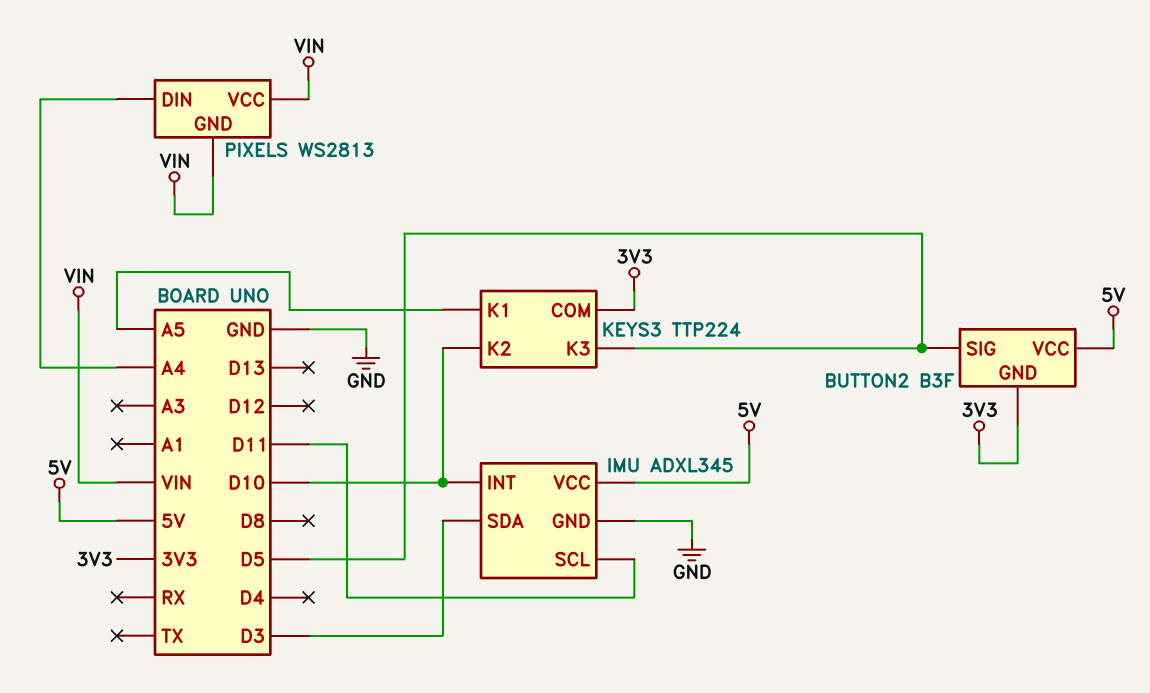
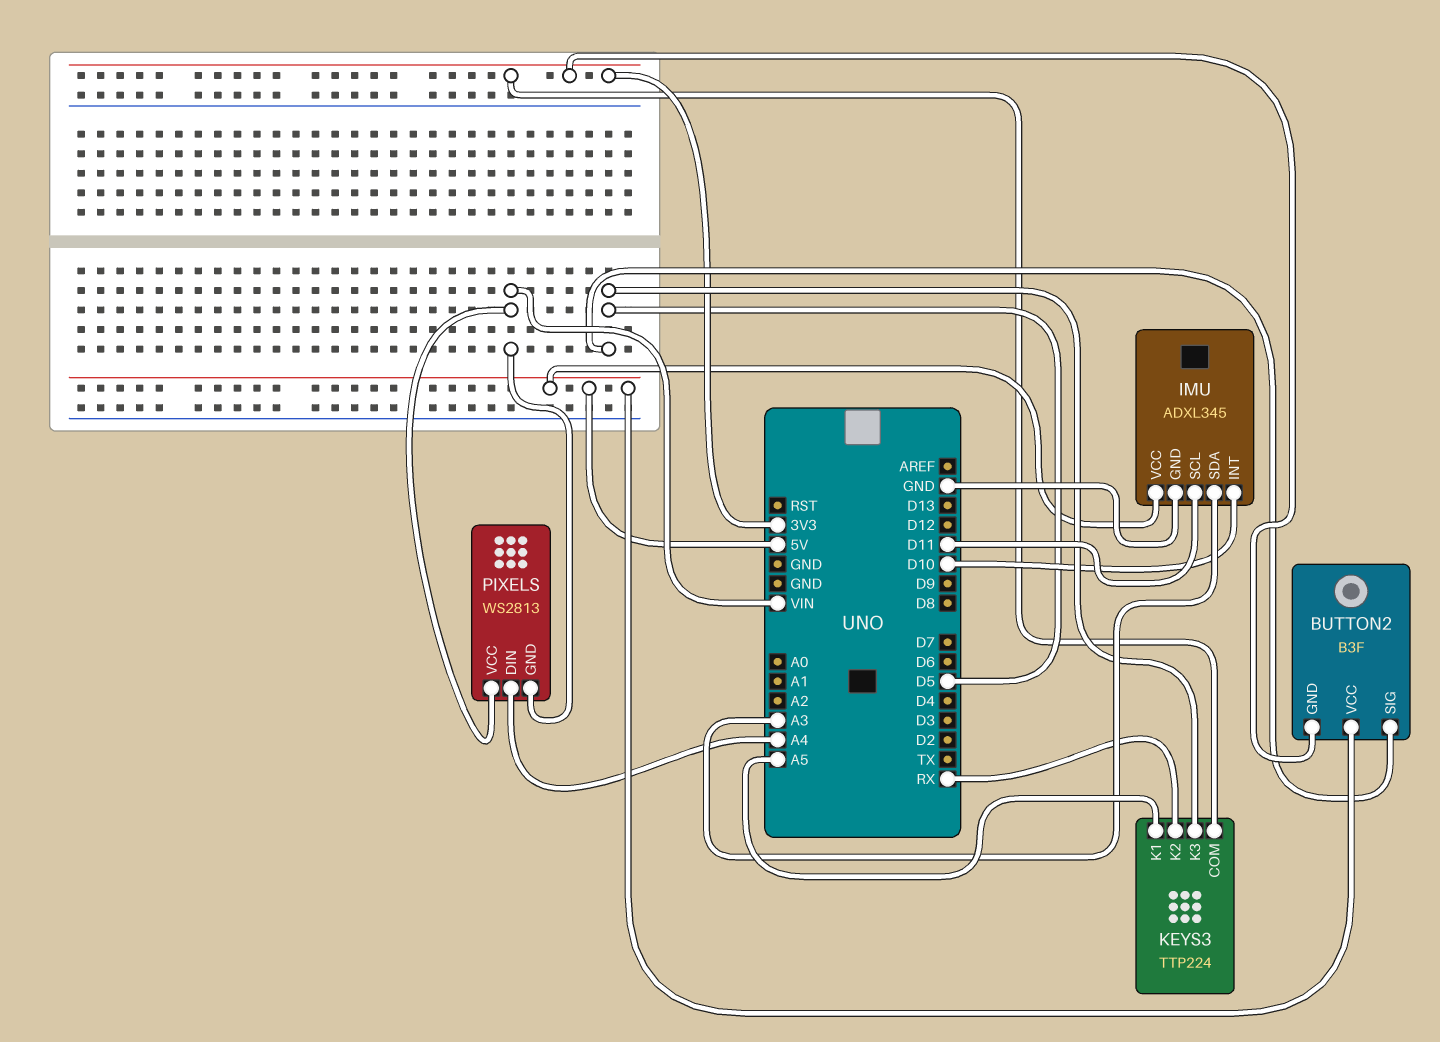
IMU pin SDA: D3 -> A3
KEYS3 pin K2: D10 -> RX

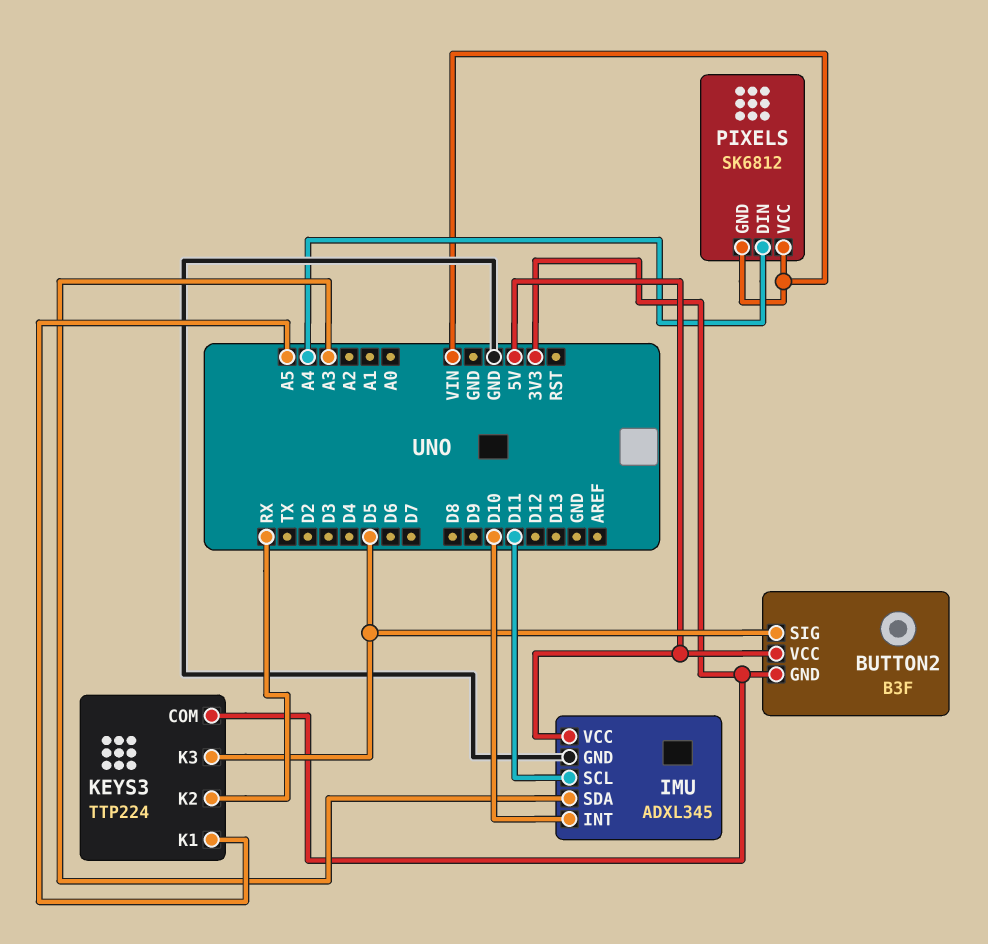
PIXELS: WS2813 -> SK6812

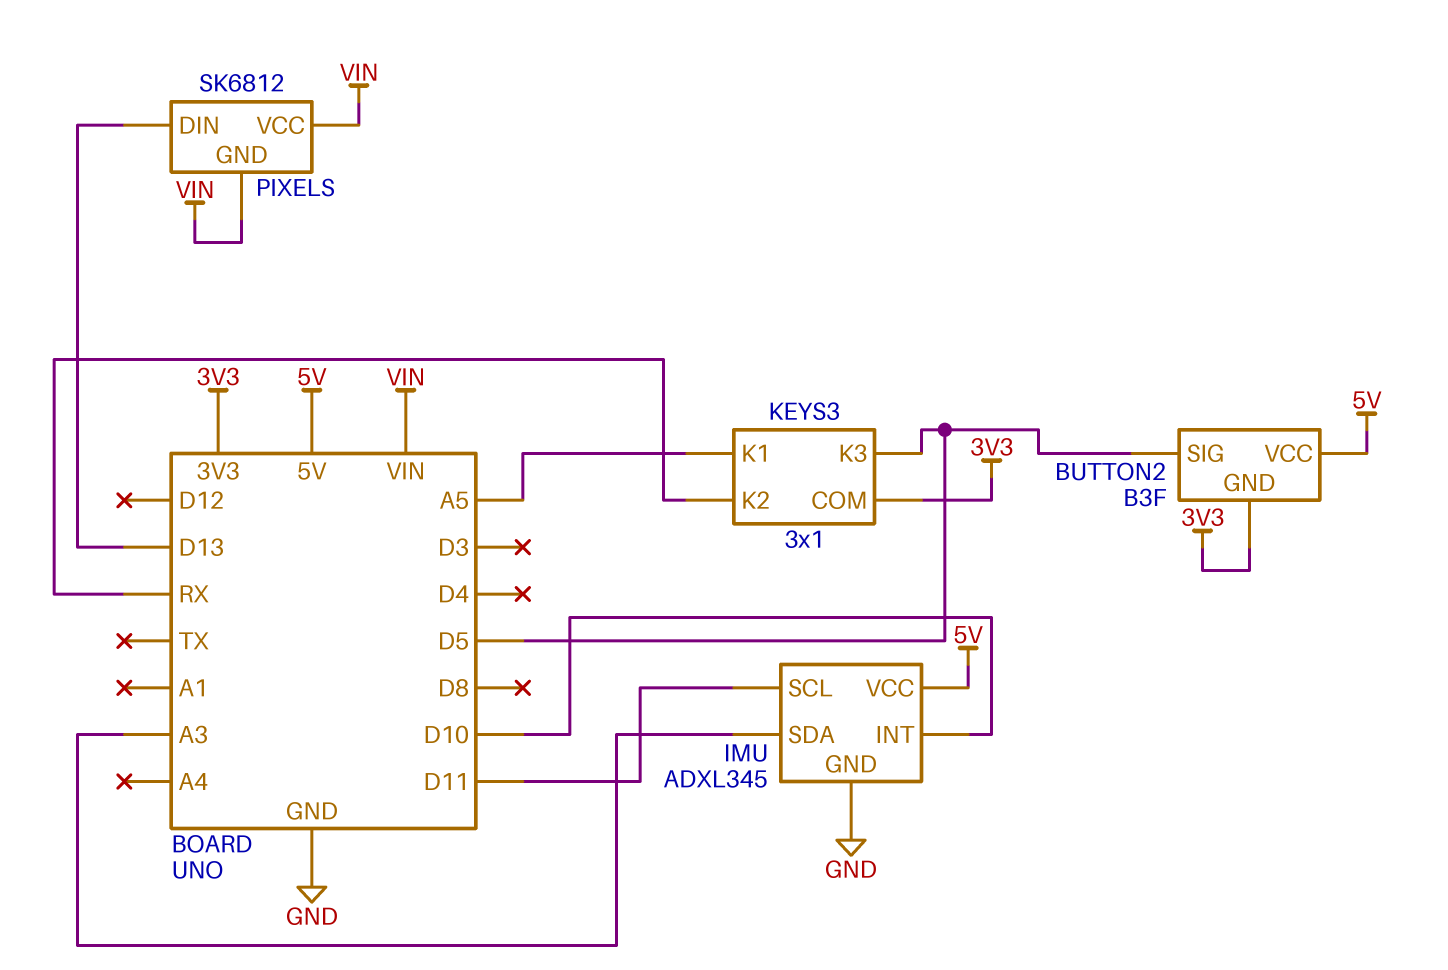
KEYS3: TTP224 -> 3x1
PIXELS pin DIN: A4 -> D13

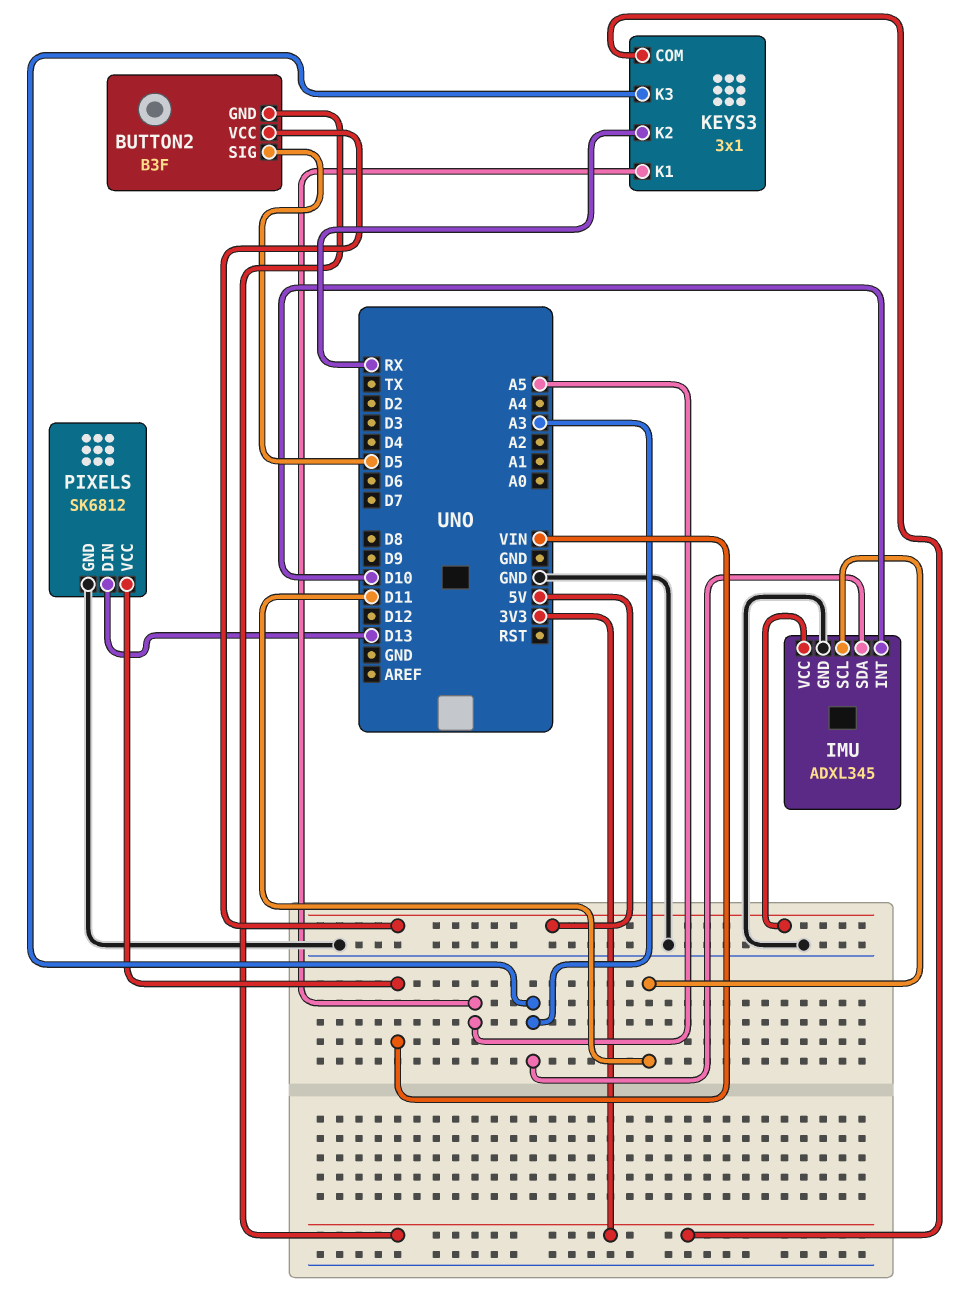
KEYS3 pin K3: D5 -> A3
PIXELS pin GND: VIN -> GND

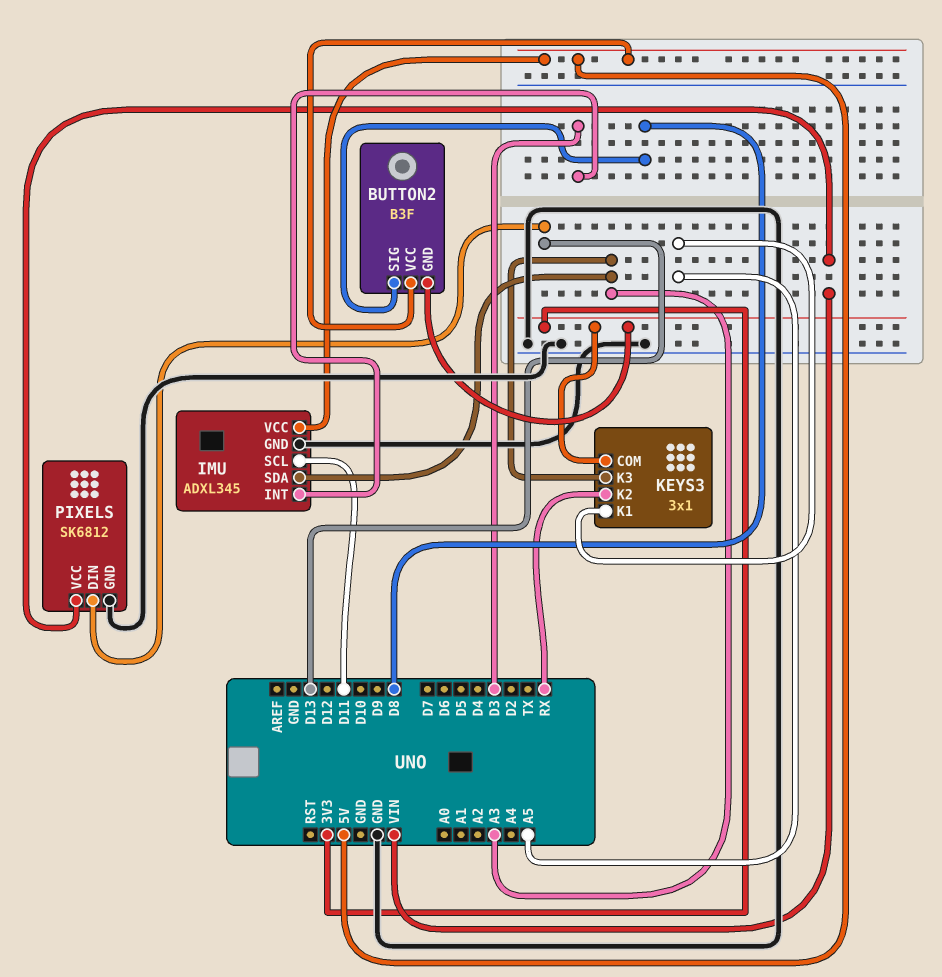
BUTTON2 pin SIG: D5 -> D8
IMU pin INT: D10 -> D3

